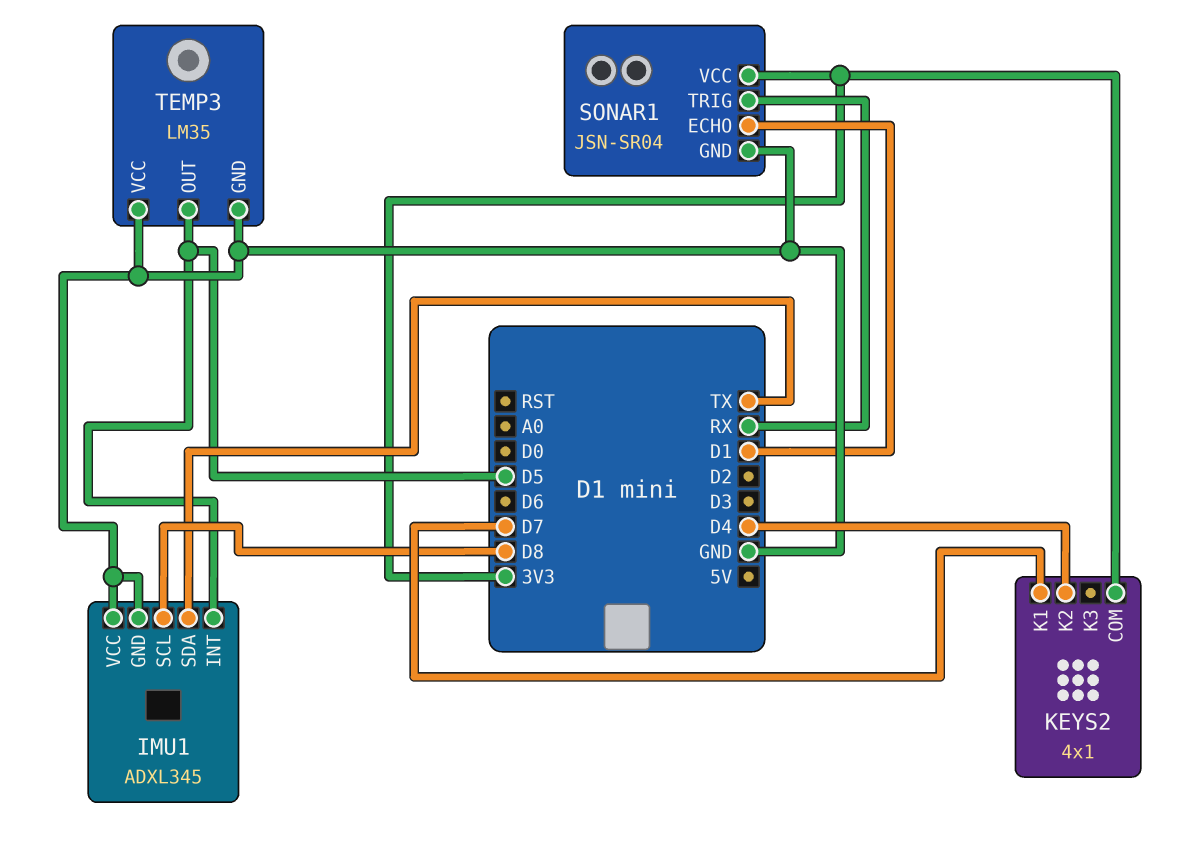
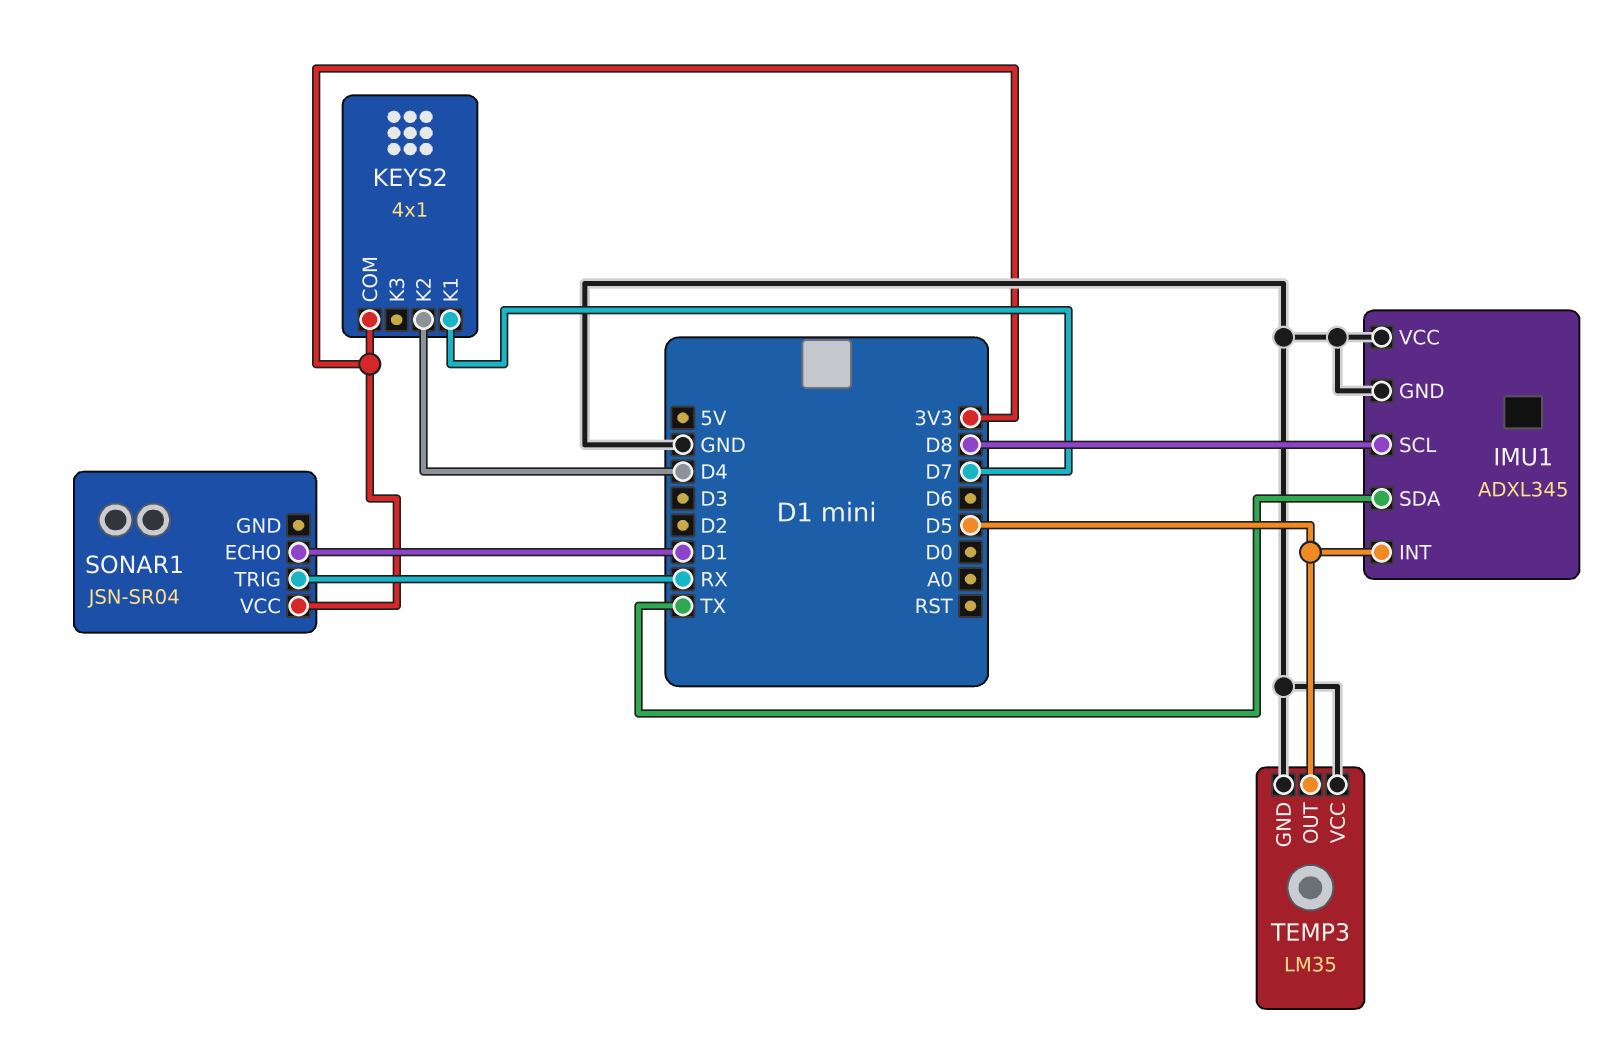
SONAR1 pin GND: GND -> none

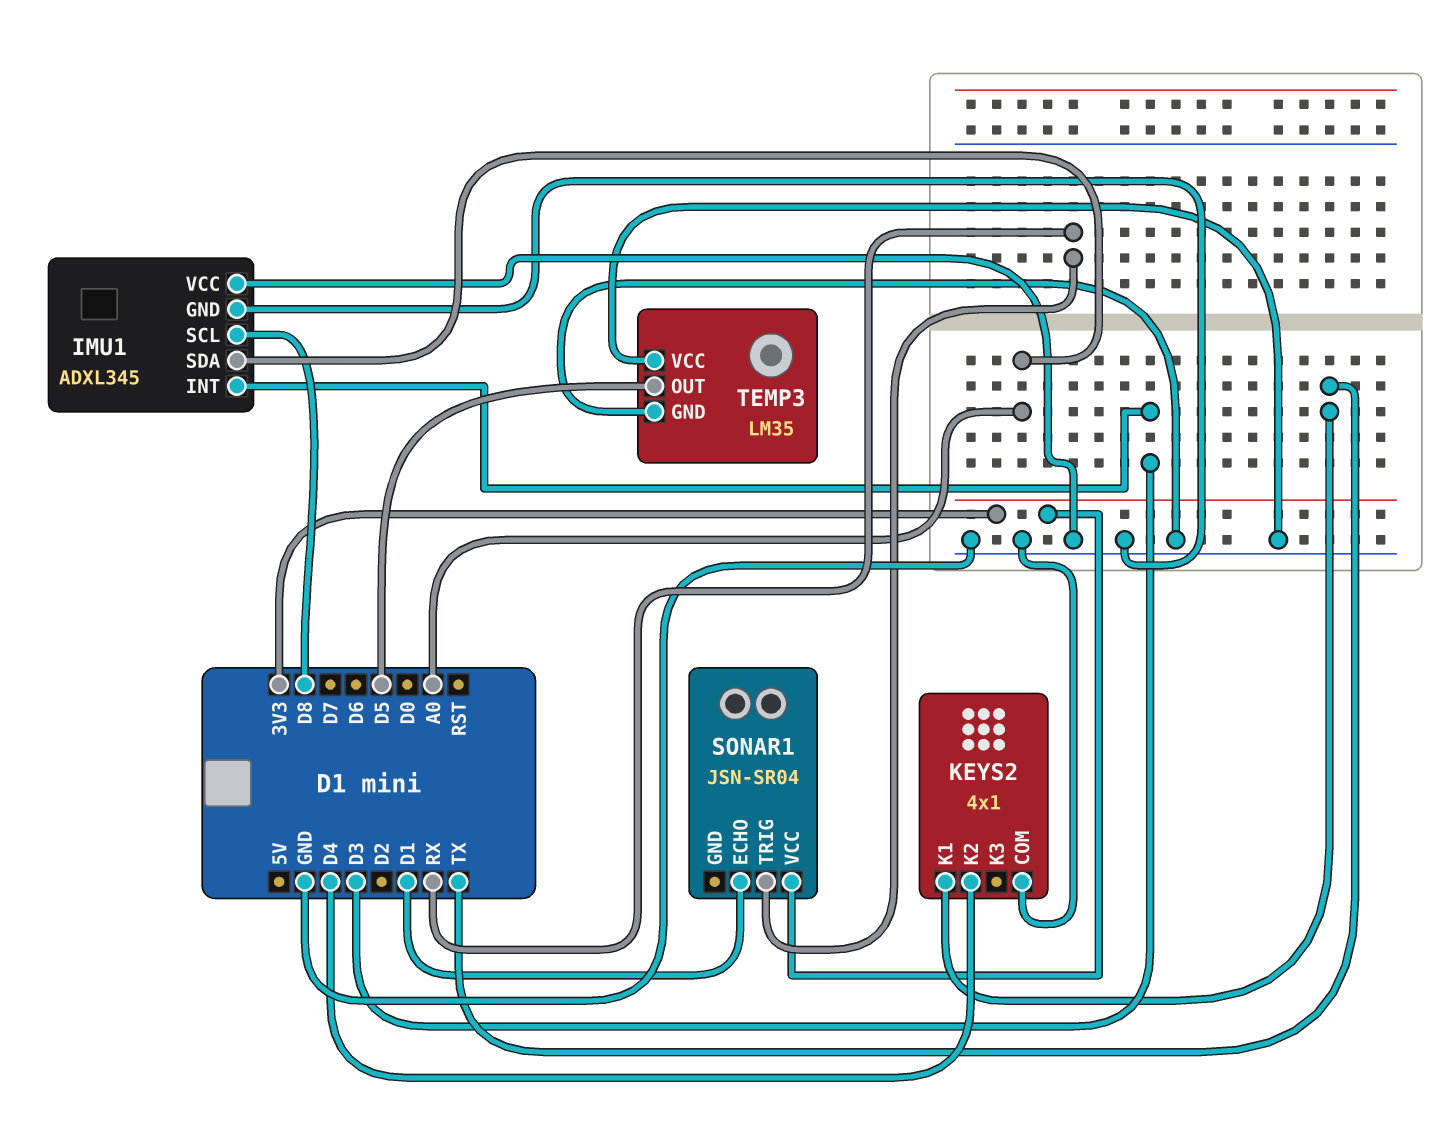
IMU1 pin INT: D5 -> D3
IMU1 pin SDA: TX -> A0
KEYS2 pin COM: 3V3 -> GND
KEYS2 pin K1: D7 -> TX

